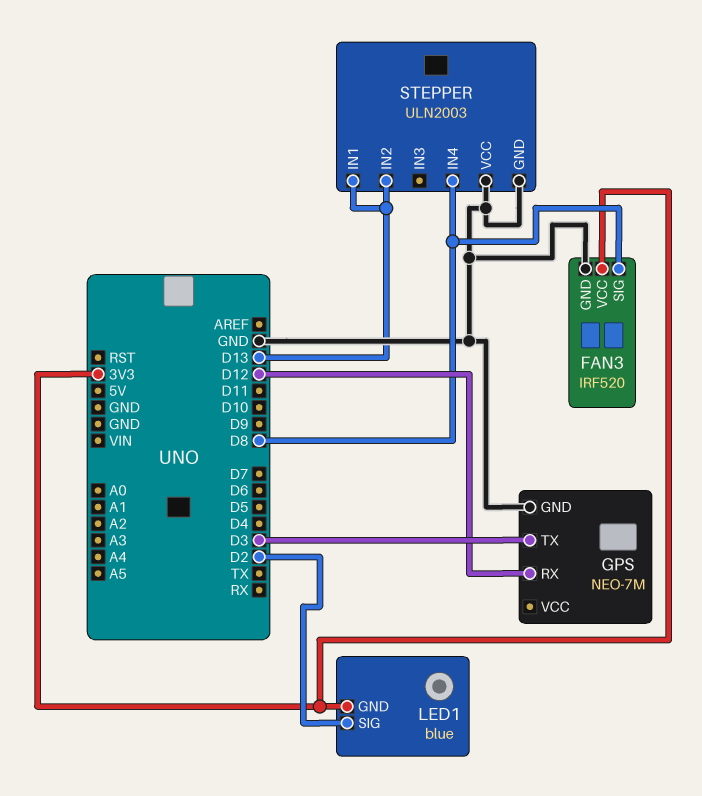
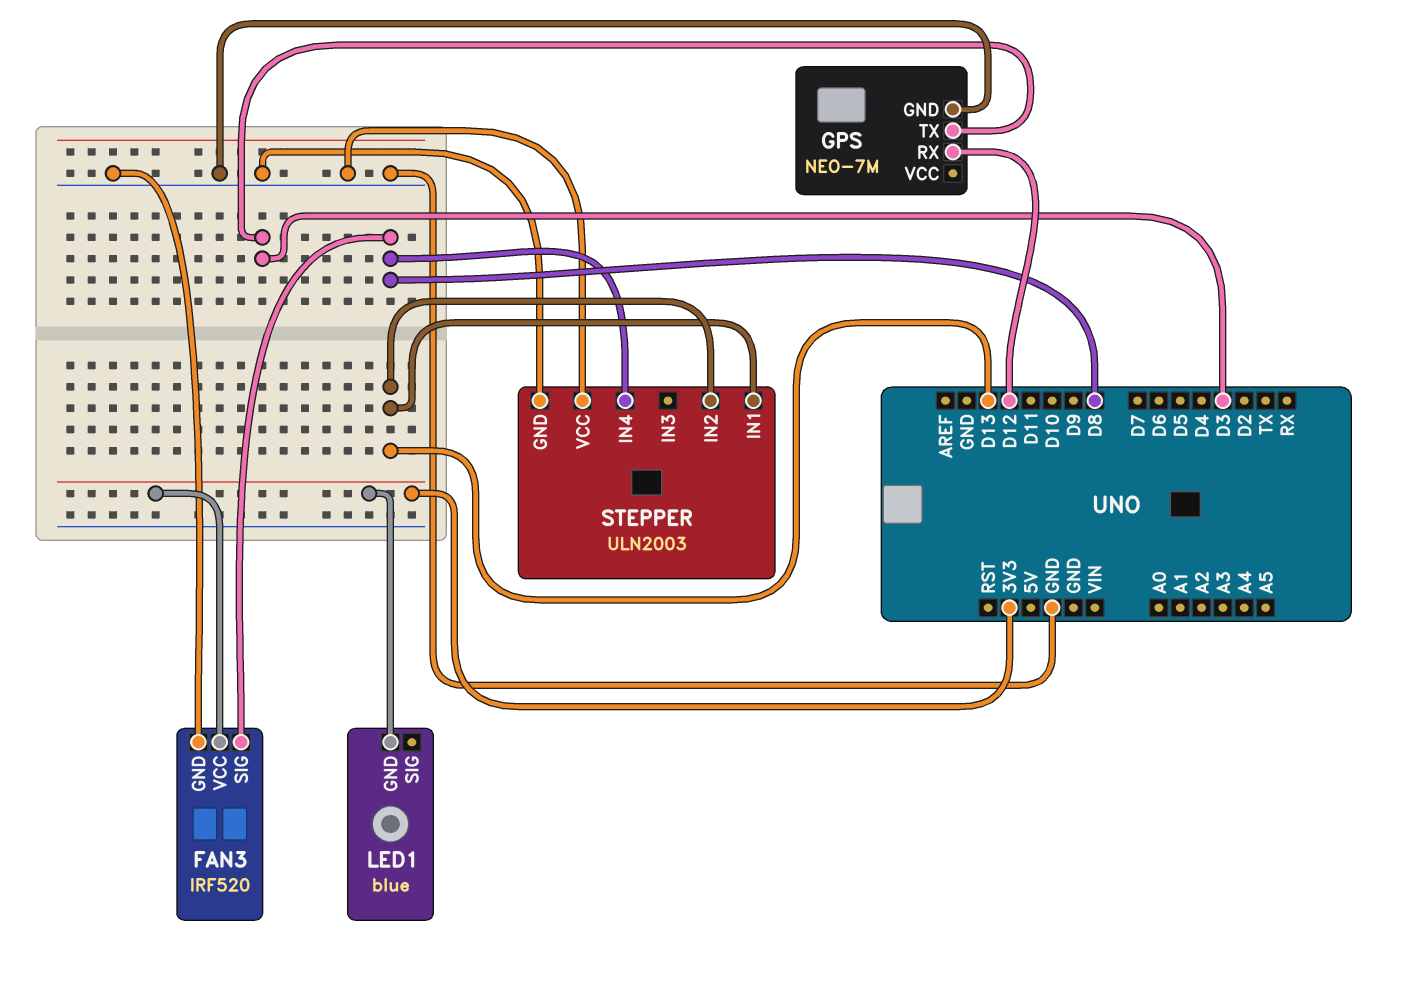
LED1 pin SIG: D2 -> none

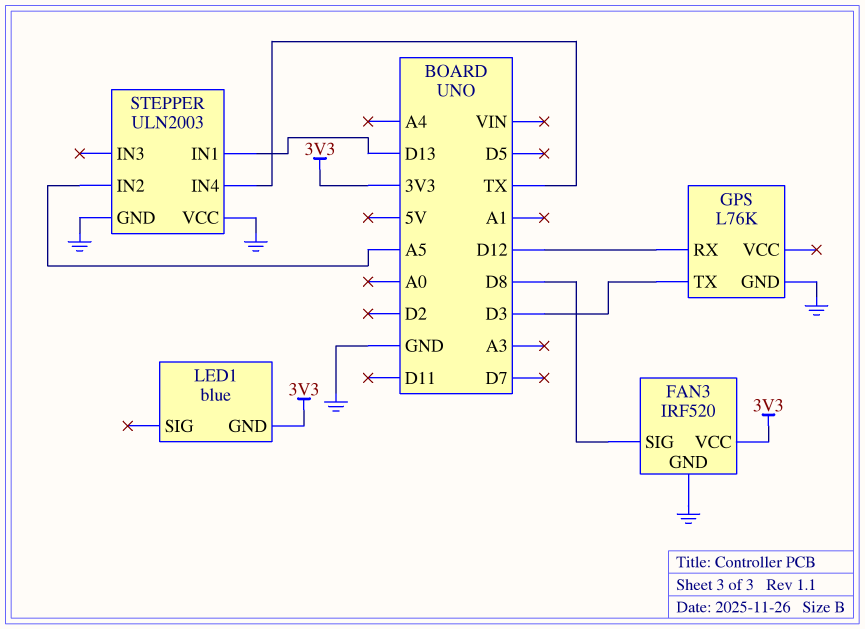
GPS: NEO-7M -> L76K
STEPPER pin IN2: D13 -> A5
STEPPER pin IN4: D8 -> TX

